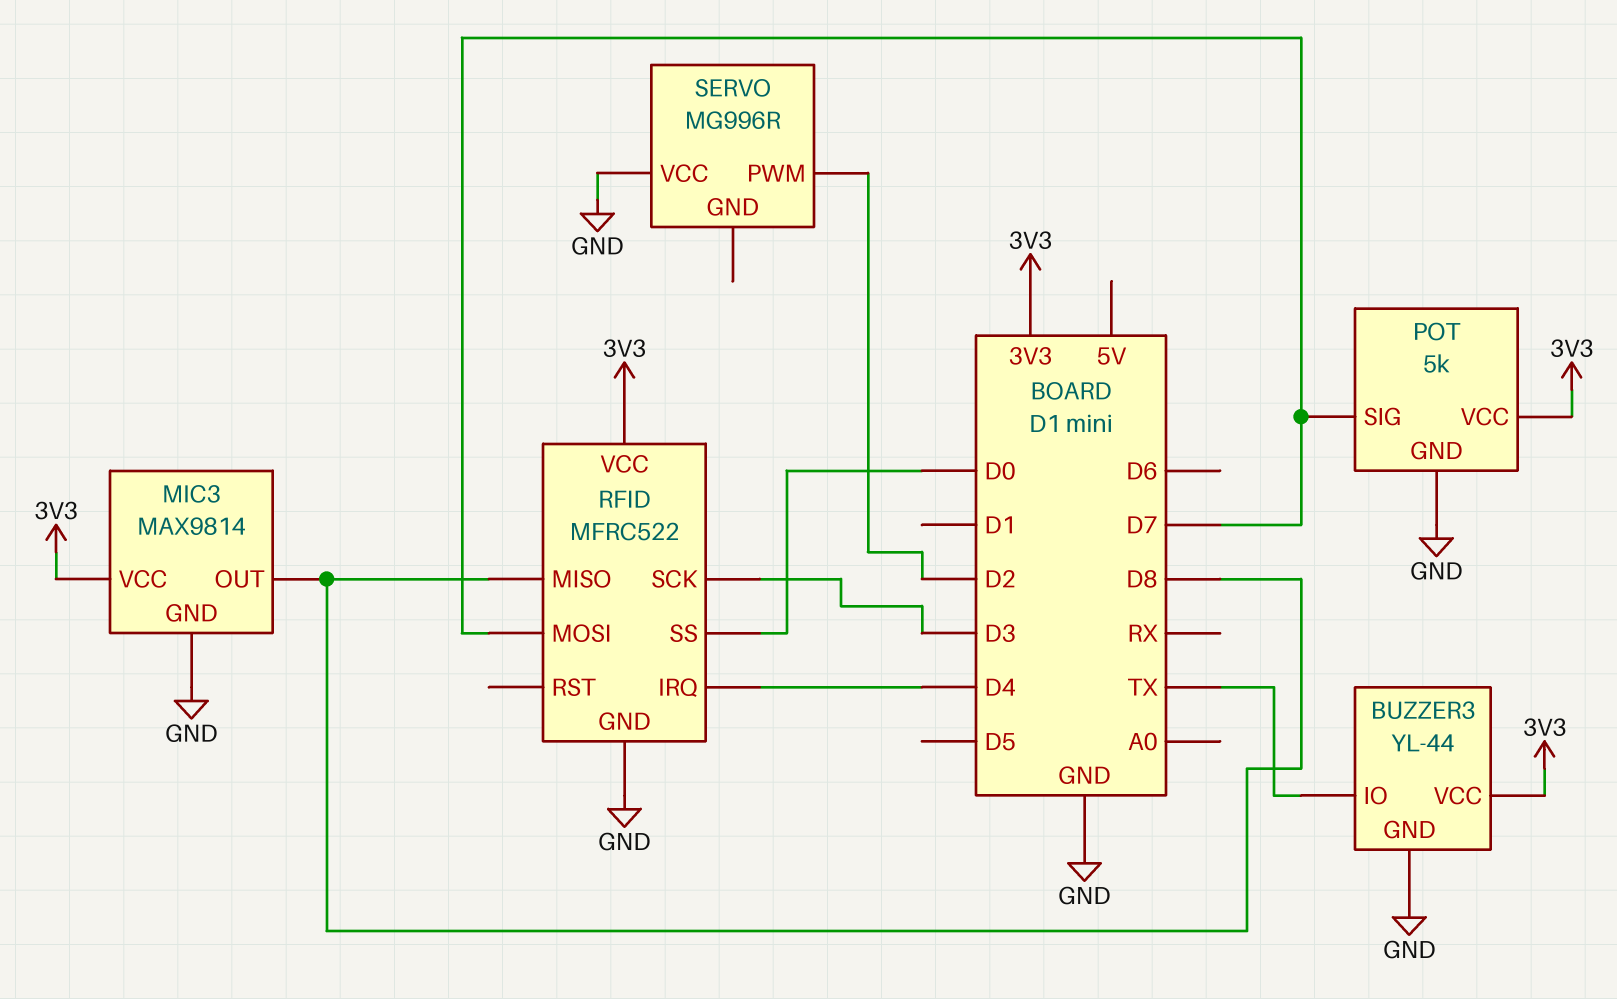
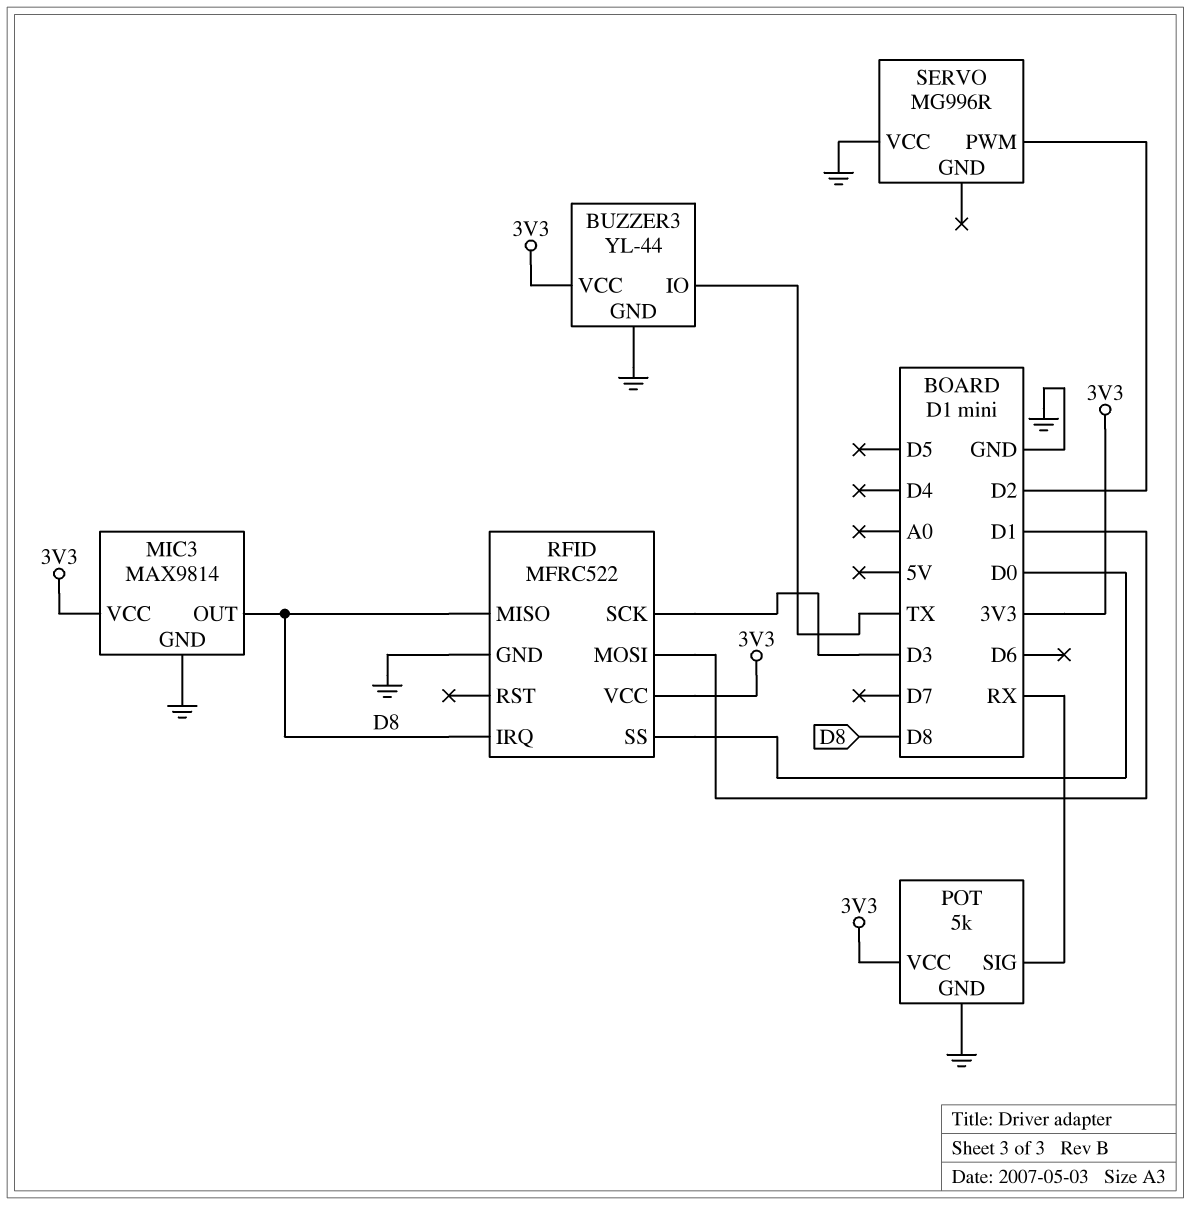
POT pin SIG: D7 -> RX
RFID pin IRQ: D4 -> D8
RFID pin MOSI: D7 -> D1

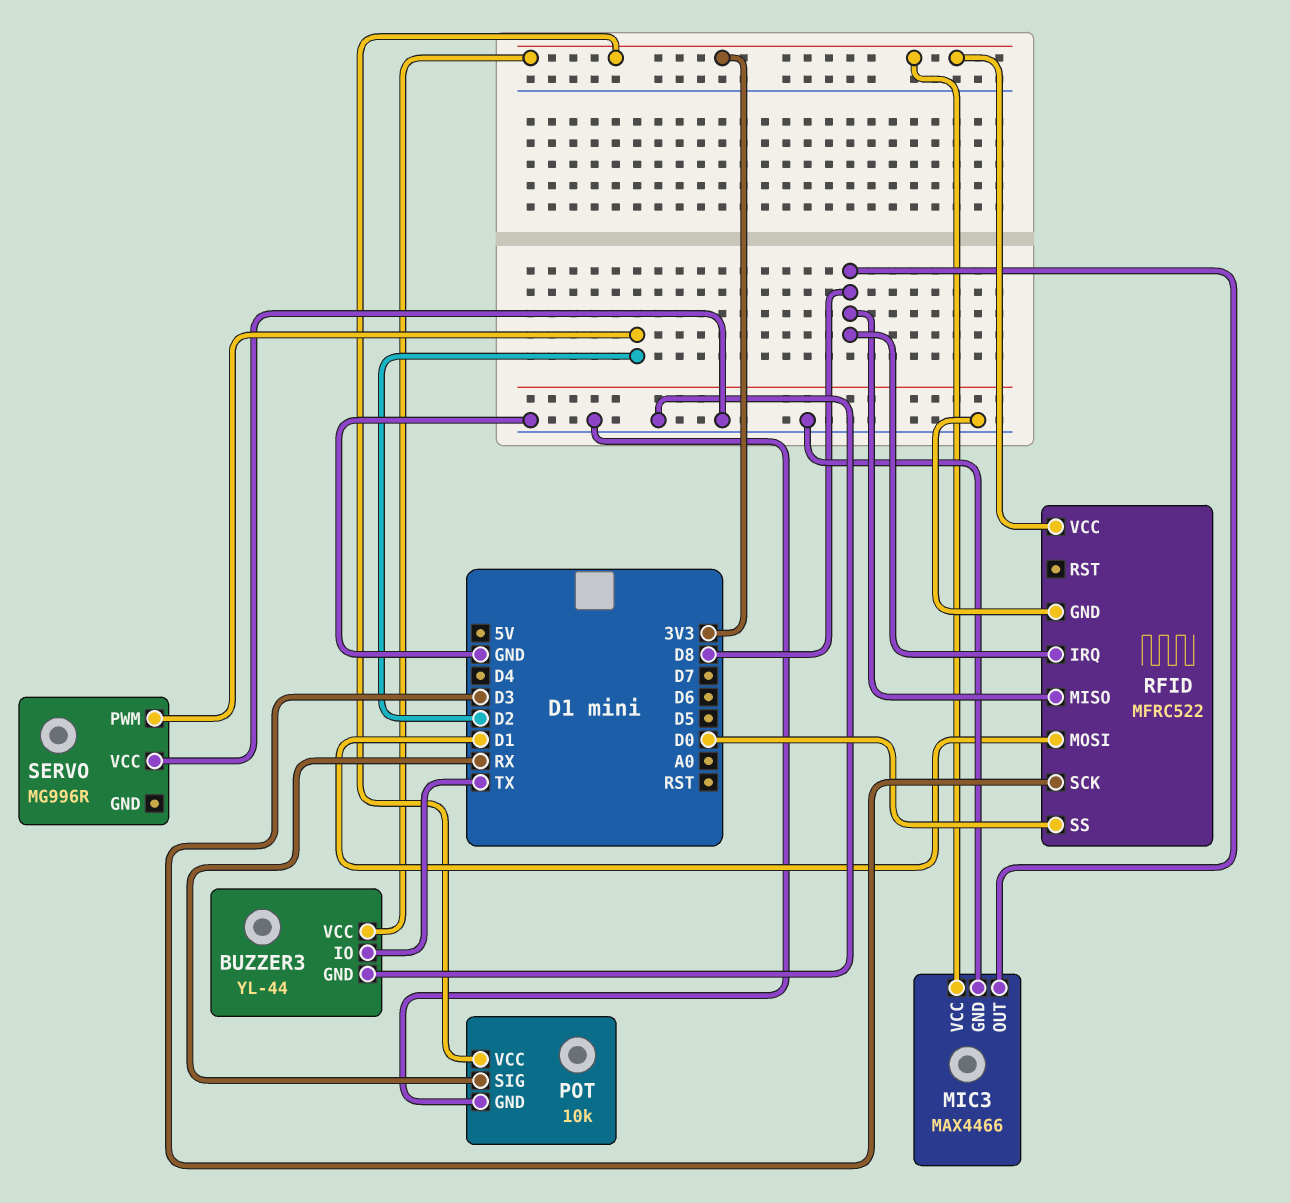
MIC3: MAX9814 -> MAX4466
POT: 5k -> 10k

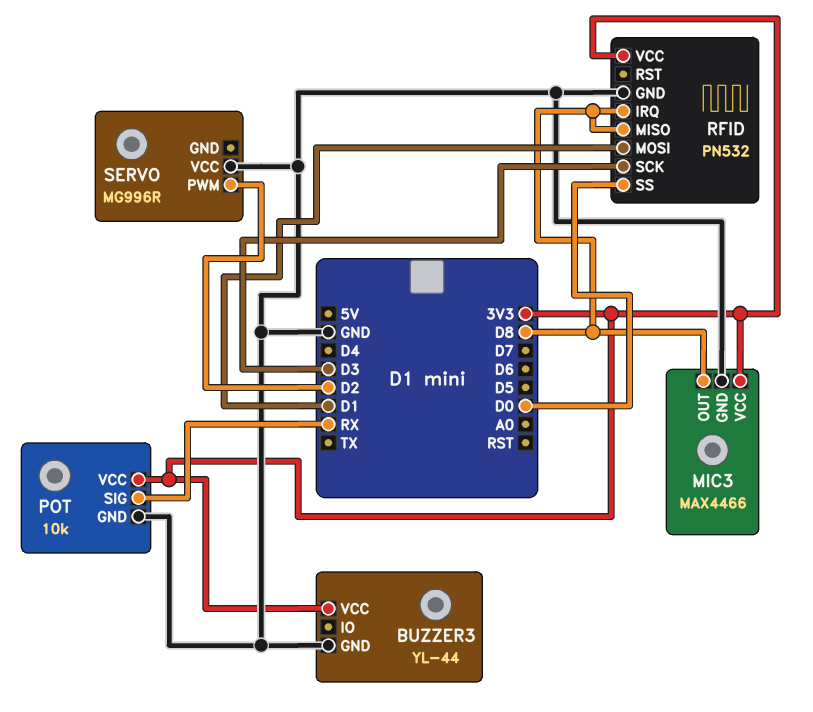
BUZZER3 pin IO: TX -> none
RFID: MFRC522 -> PN532

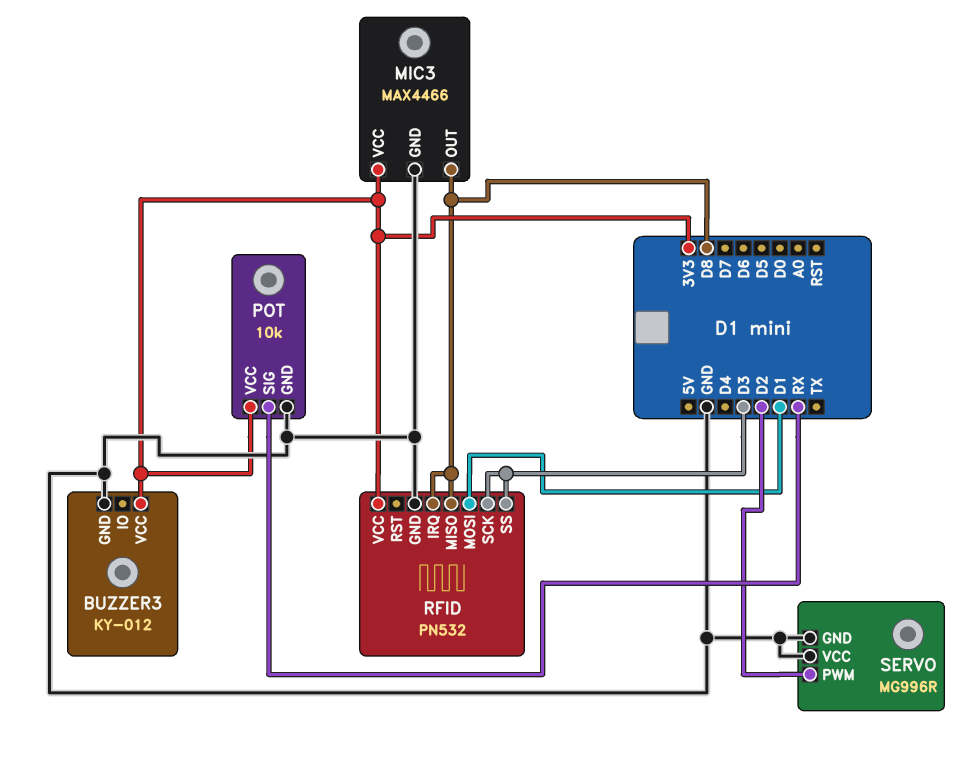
BUZZER3: YL-44 -> KY-012
RFID pin SS: D0 -> D3
SERVO pin GND: none -> GND

